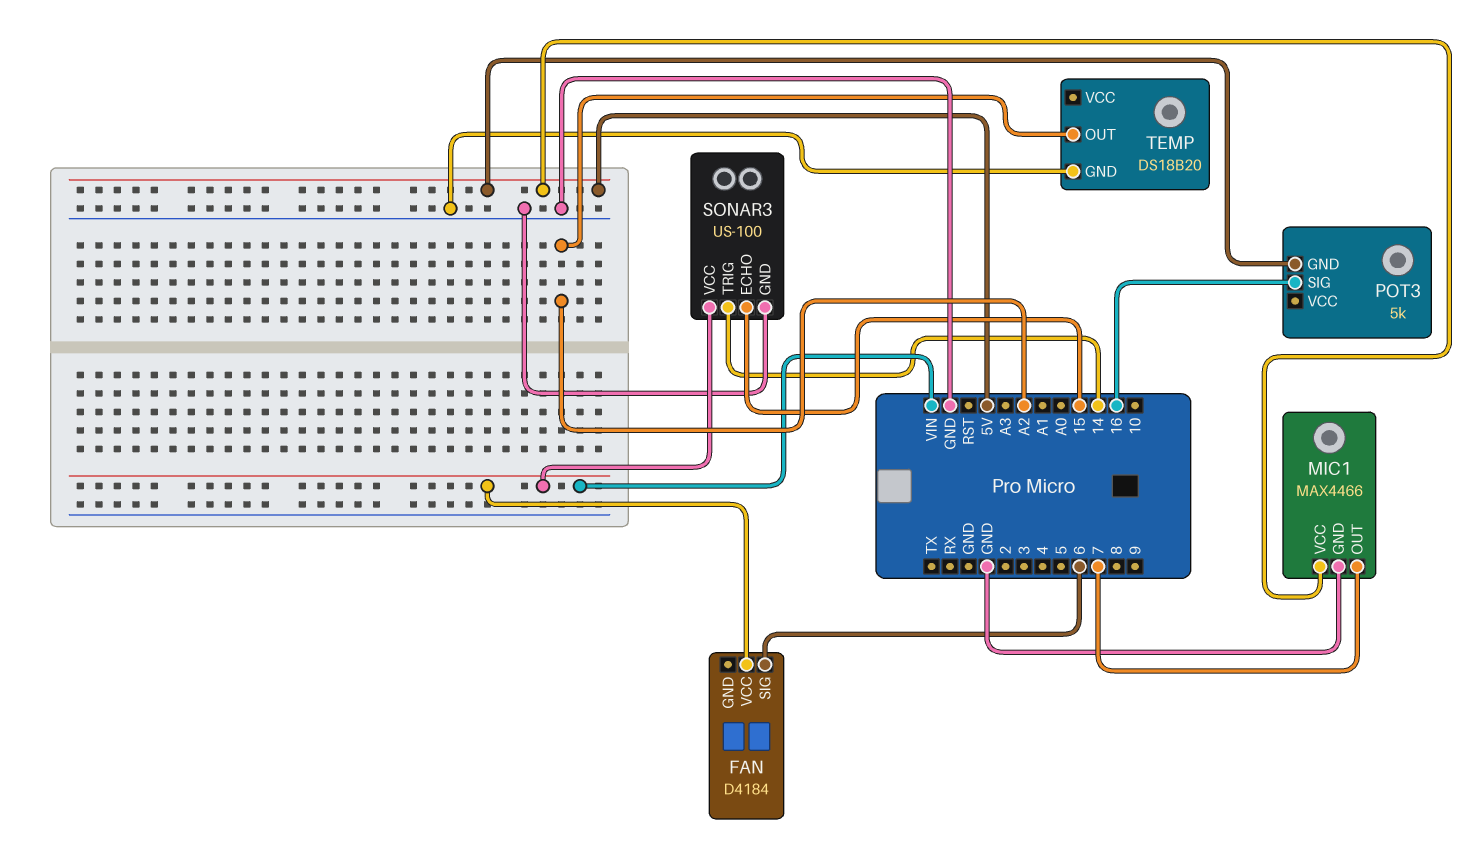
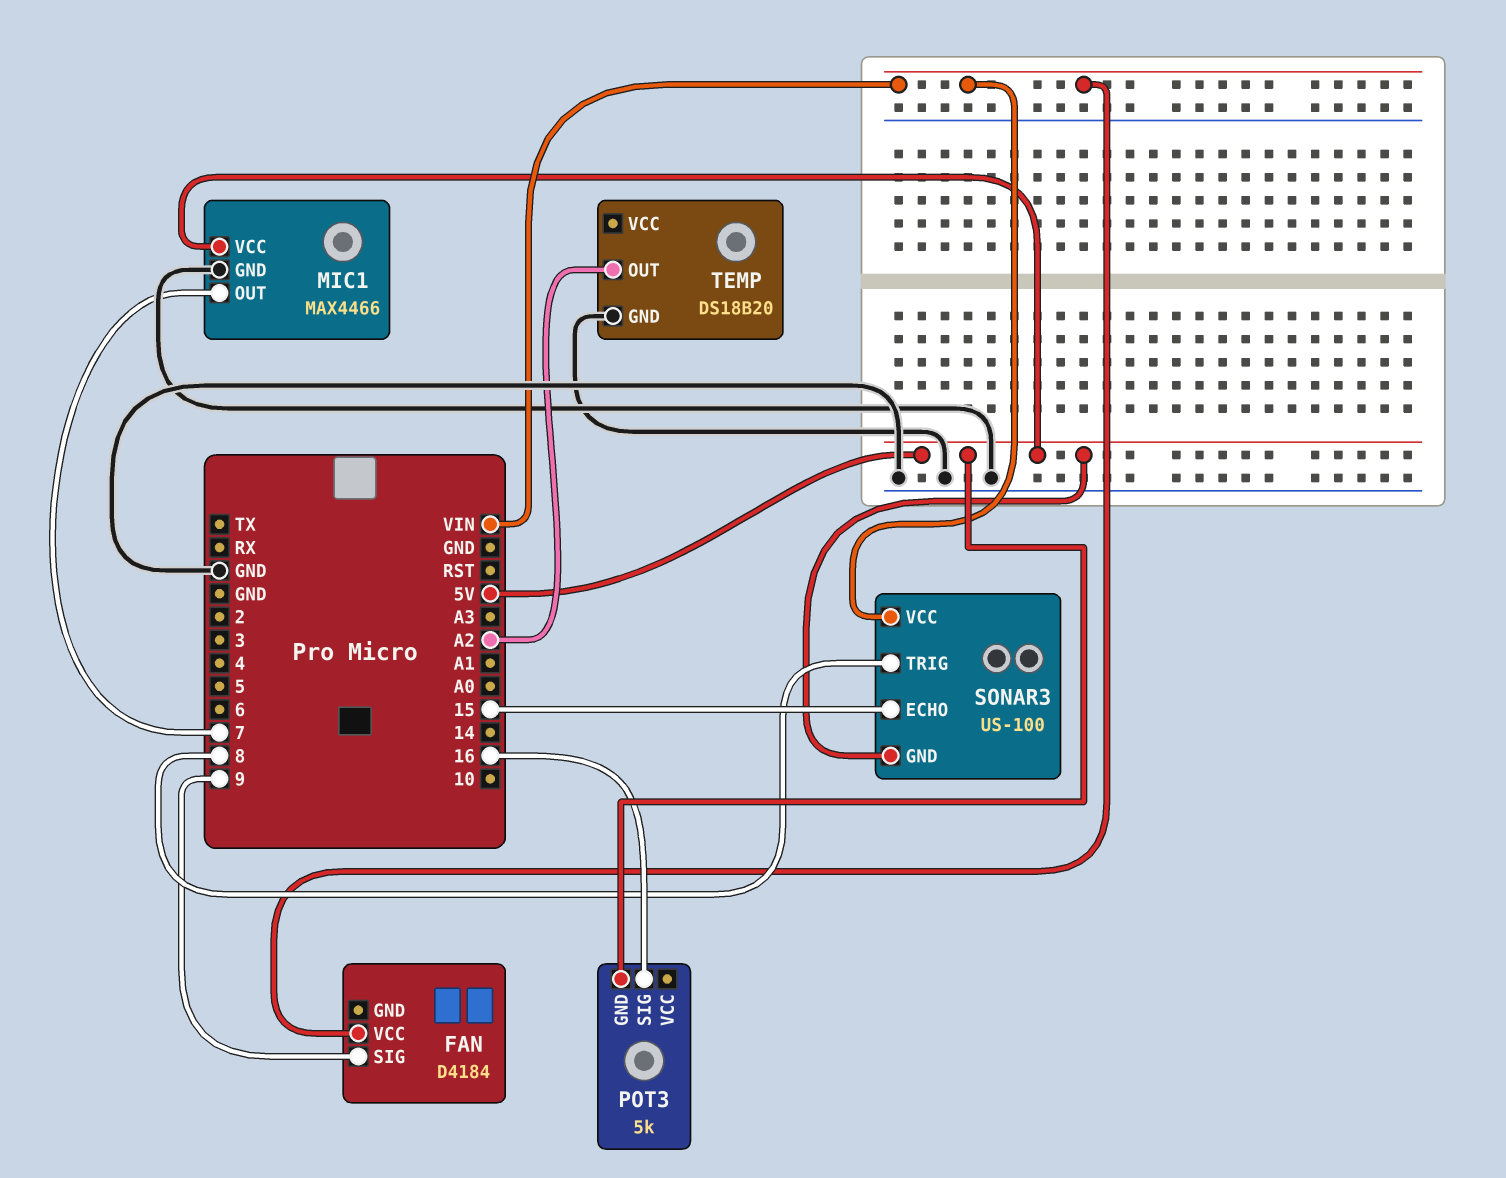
FAN pin SIG: 6 -> 9
SONAR3 pin GND: GND -> 5V
SONAR3 pin TRIG: 14 -> 8

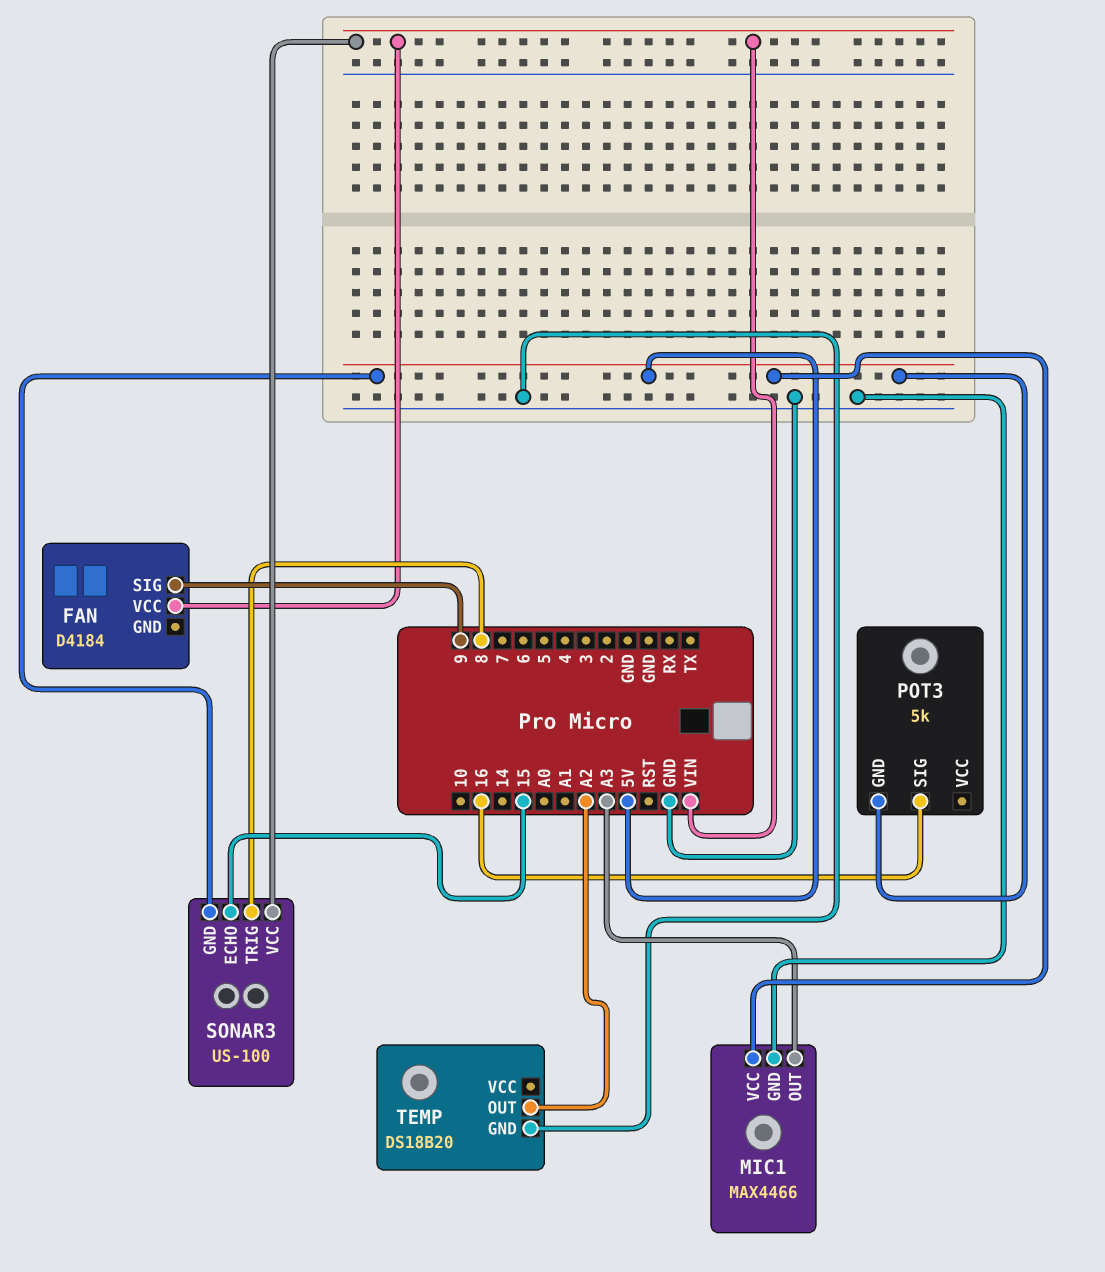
MIC1 pin OUT: 7 -> A3

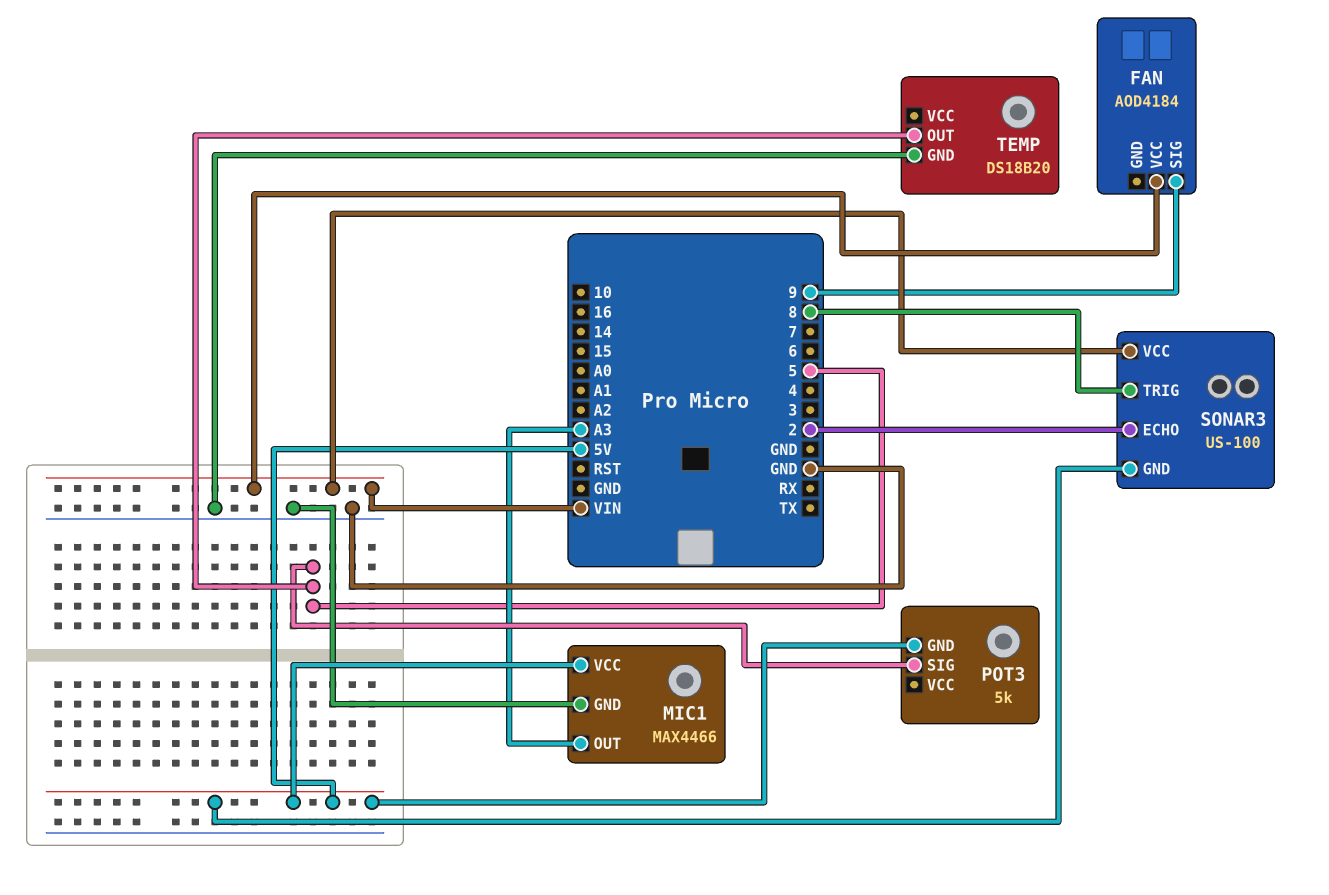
FAN: D4184 -> AOD4184
POT3 pin SIG: 16 -> 5
SONAR3 pin ECHO: 15 -> 2
TEMP pin OUT: A2 -> 5

